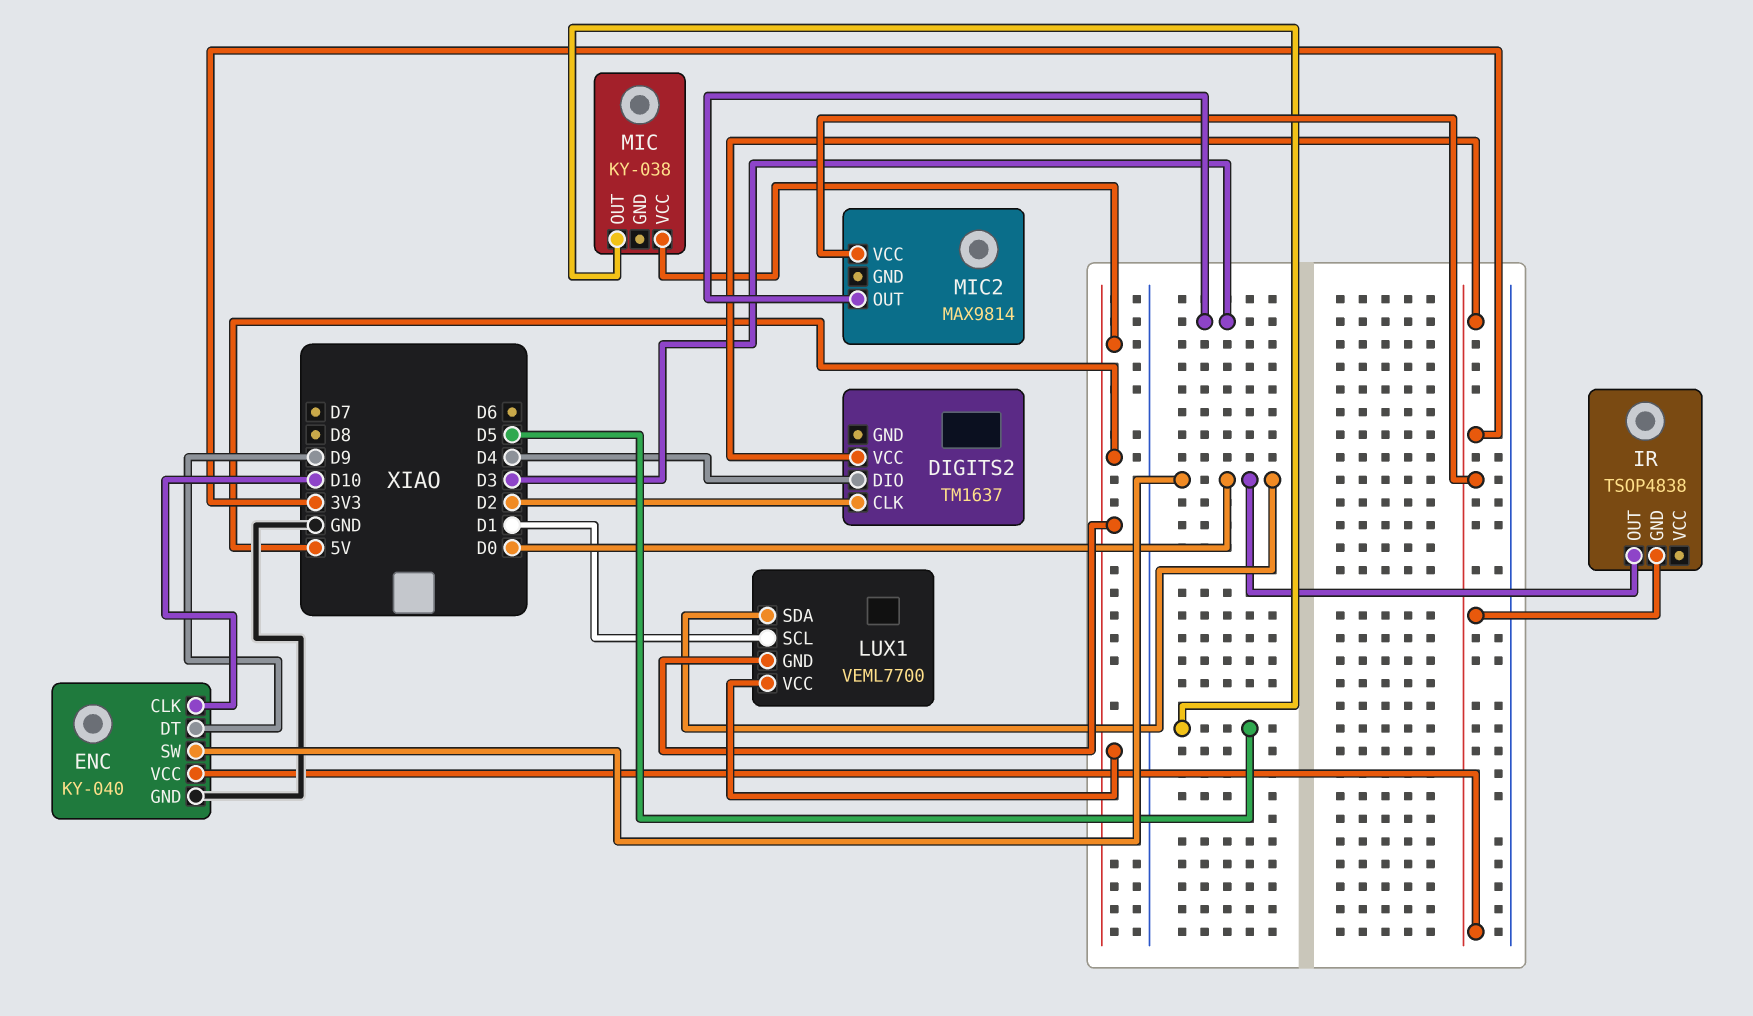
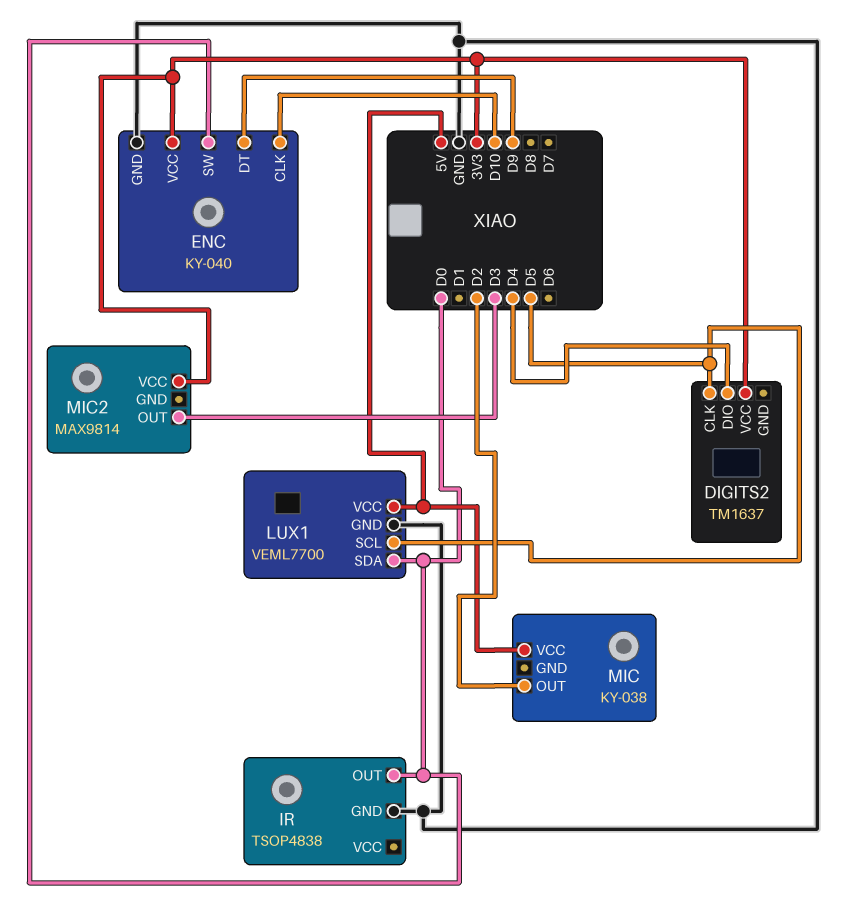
DIGITS2 pin CLK: D2 -> D5
IR pin GND: 3V3 -> GND
LUX1 pin GND: 5V -> GND
LUX1 pin SCL: D1 -> D5
MIC pin OUT: D5 -> D2

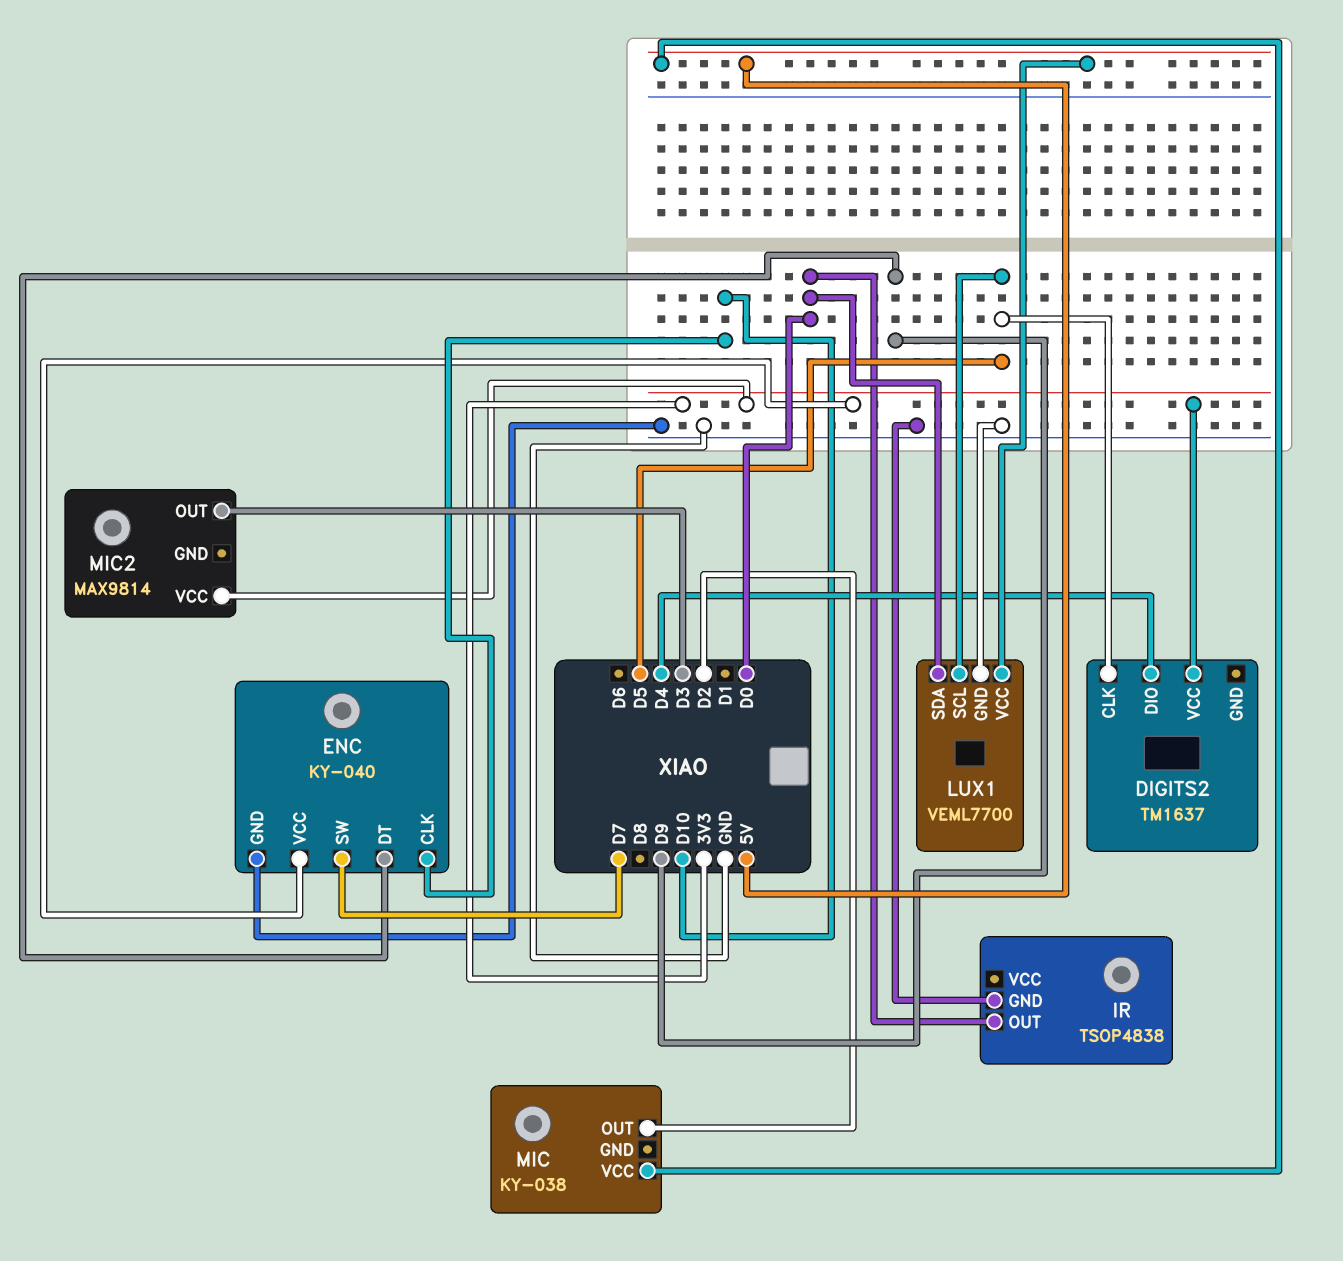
ENC pin SW: D0 -> D7

